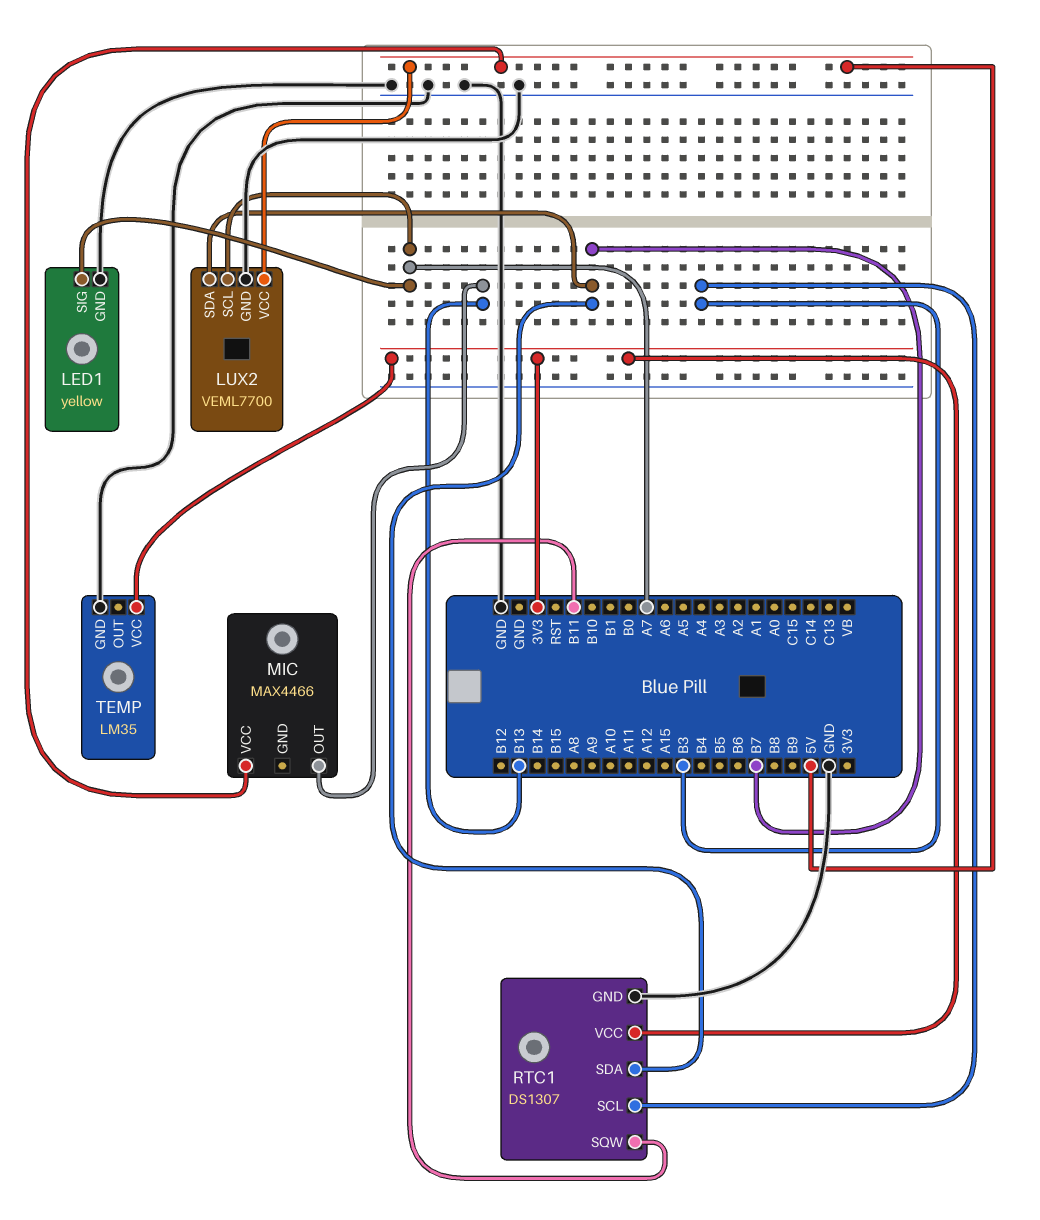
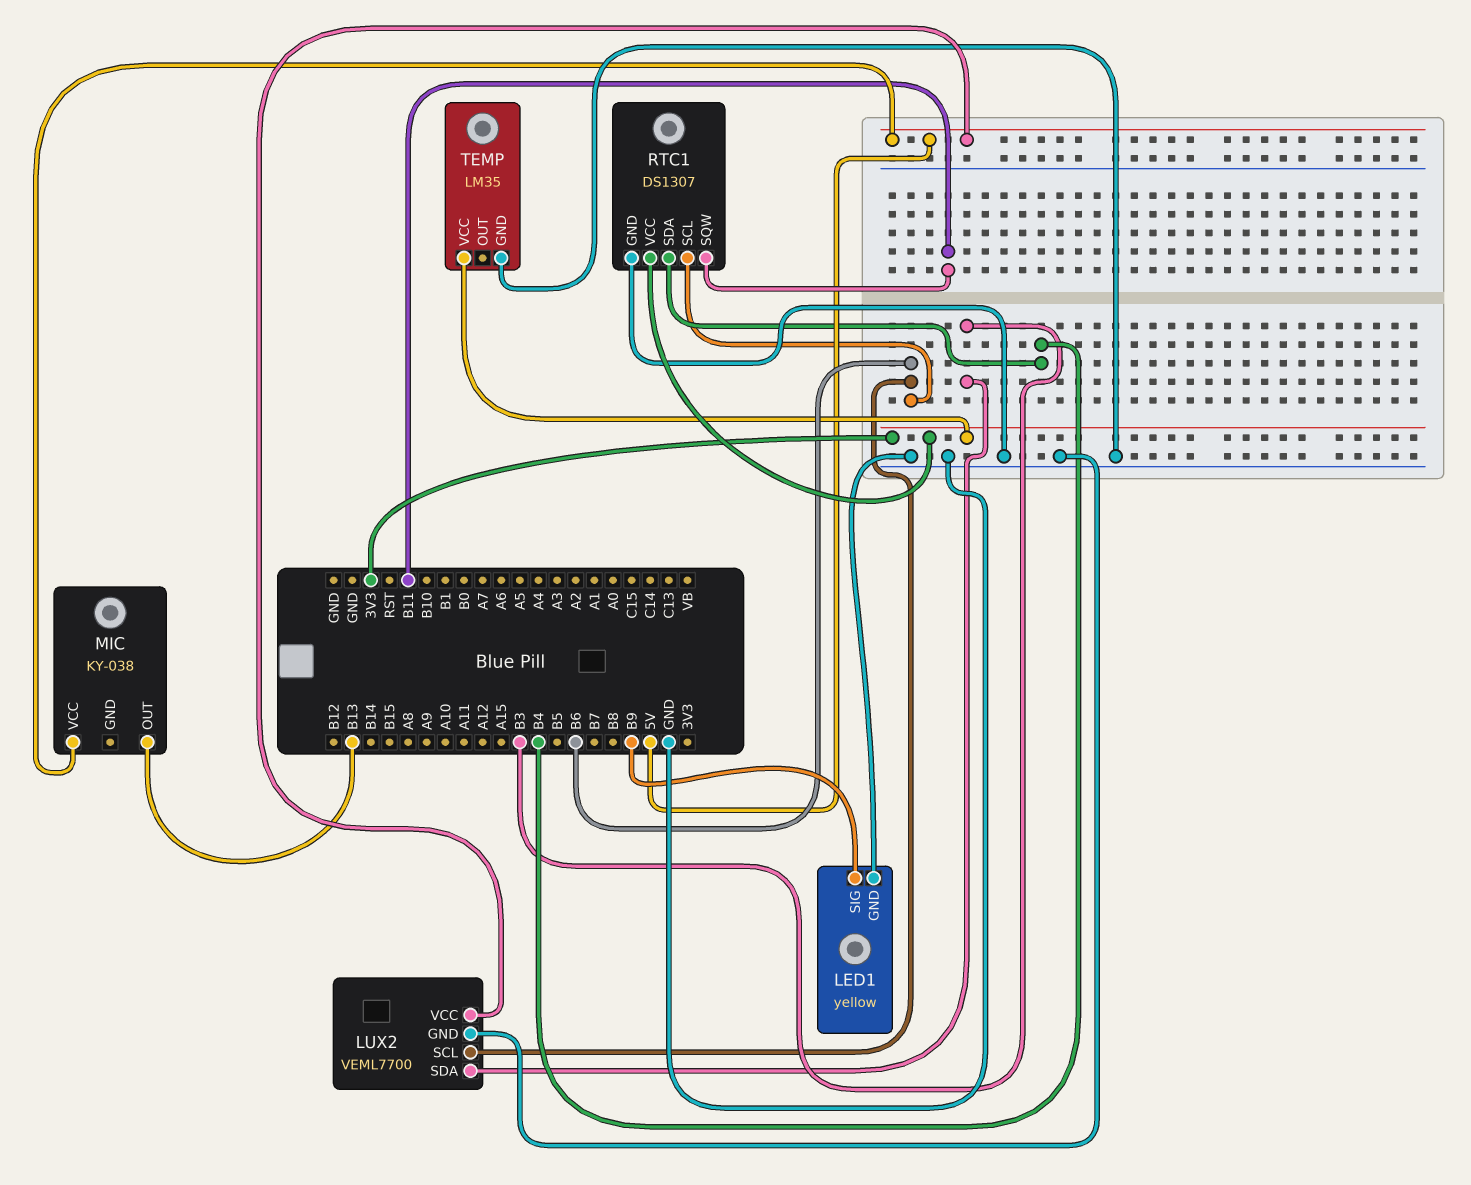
LED1 pin SIG: A7 -> B9
LUX2 pin SCL: A7 -> B6
LUX2 pin SDA: B7 -> B3
MIC: MAX4466 -> KY-038
RTC1 pin SCL: B3 -> B6
RTC1 pin SDA: B7 -> B4

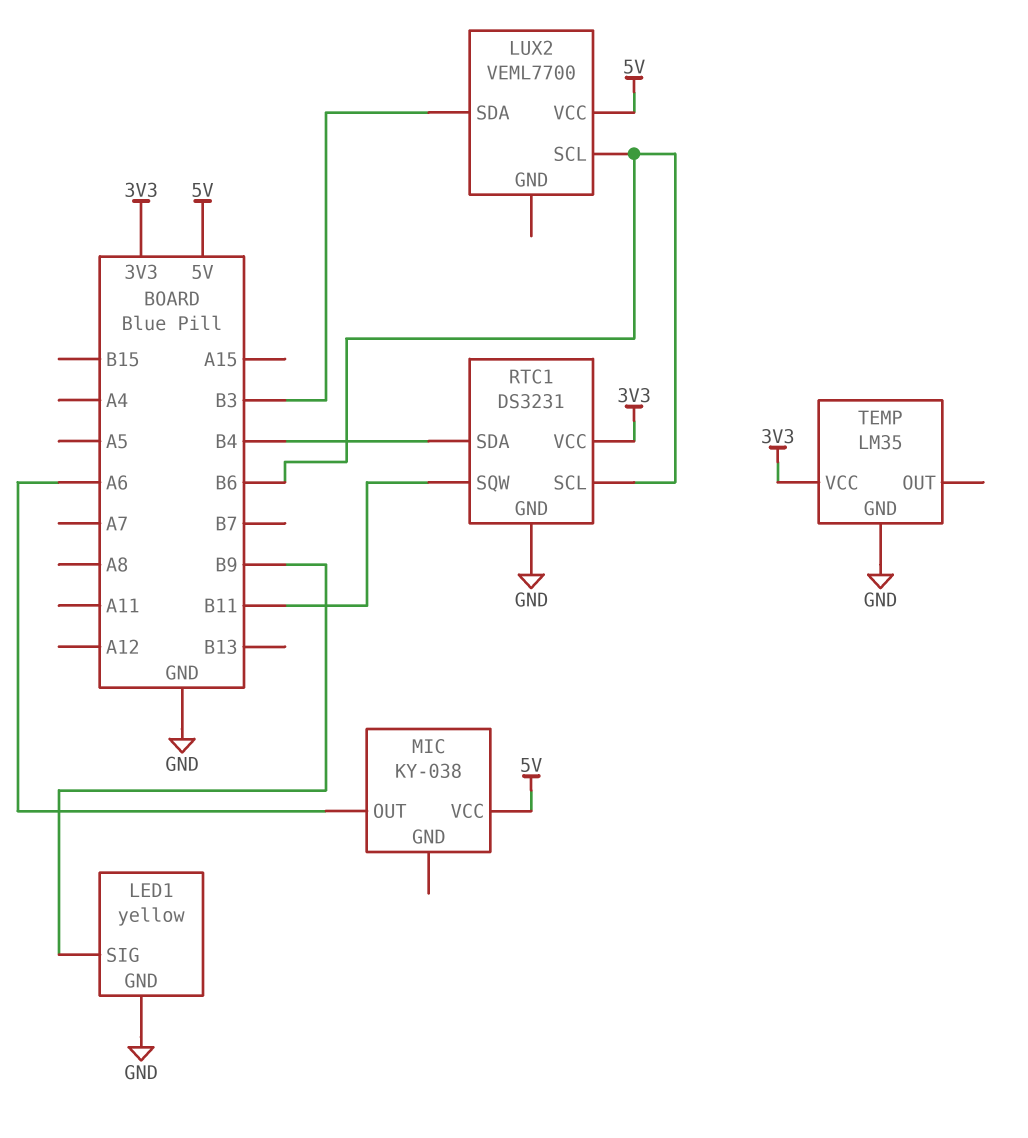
LUX2 pin GND: GND -> none
MIC pin OUT: B13 -> A6
RTC1: DS1307 -> DS3231

